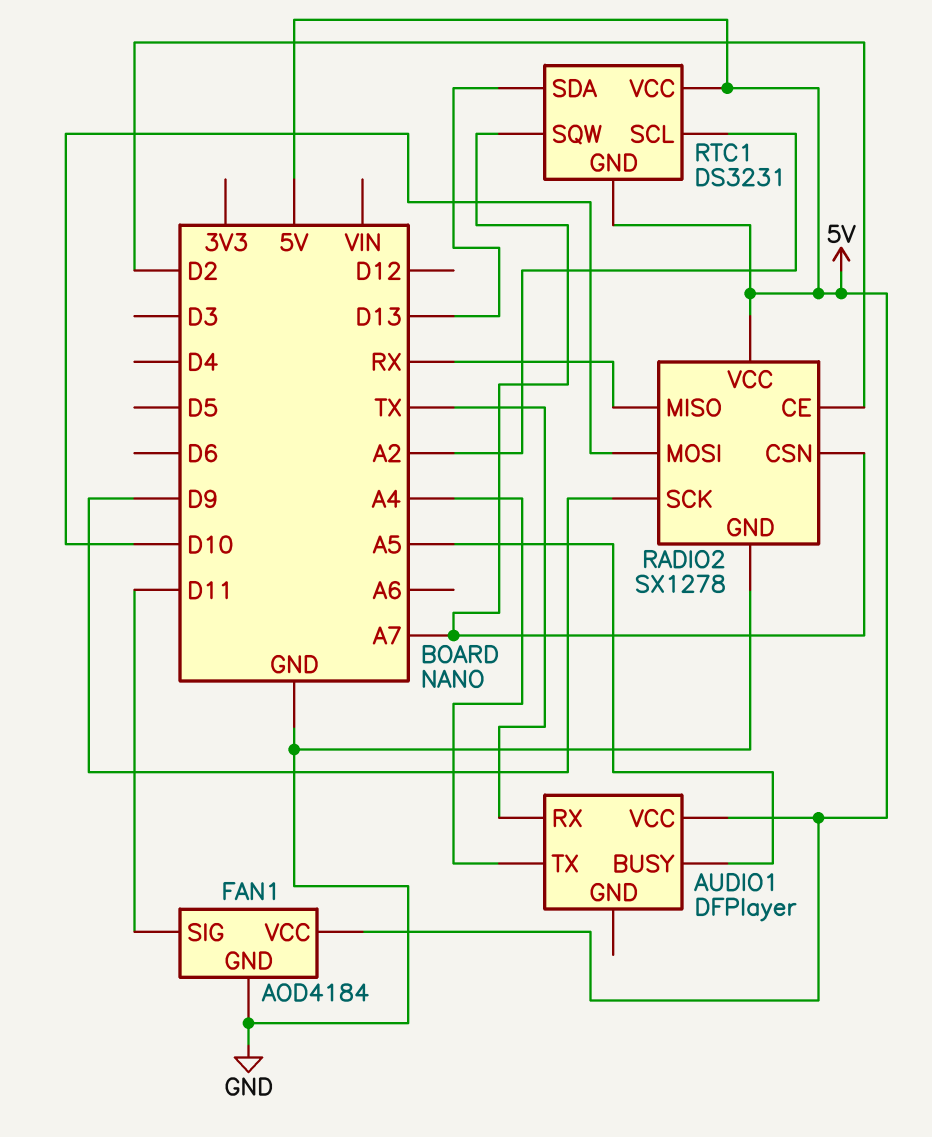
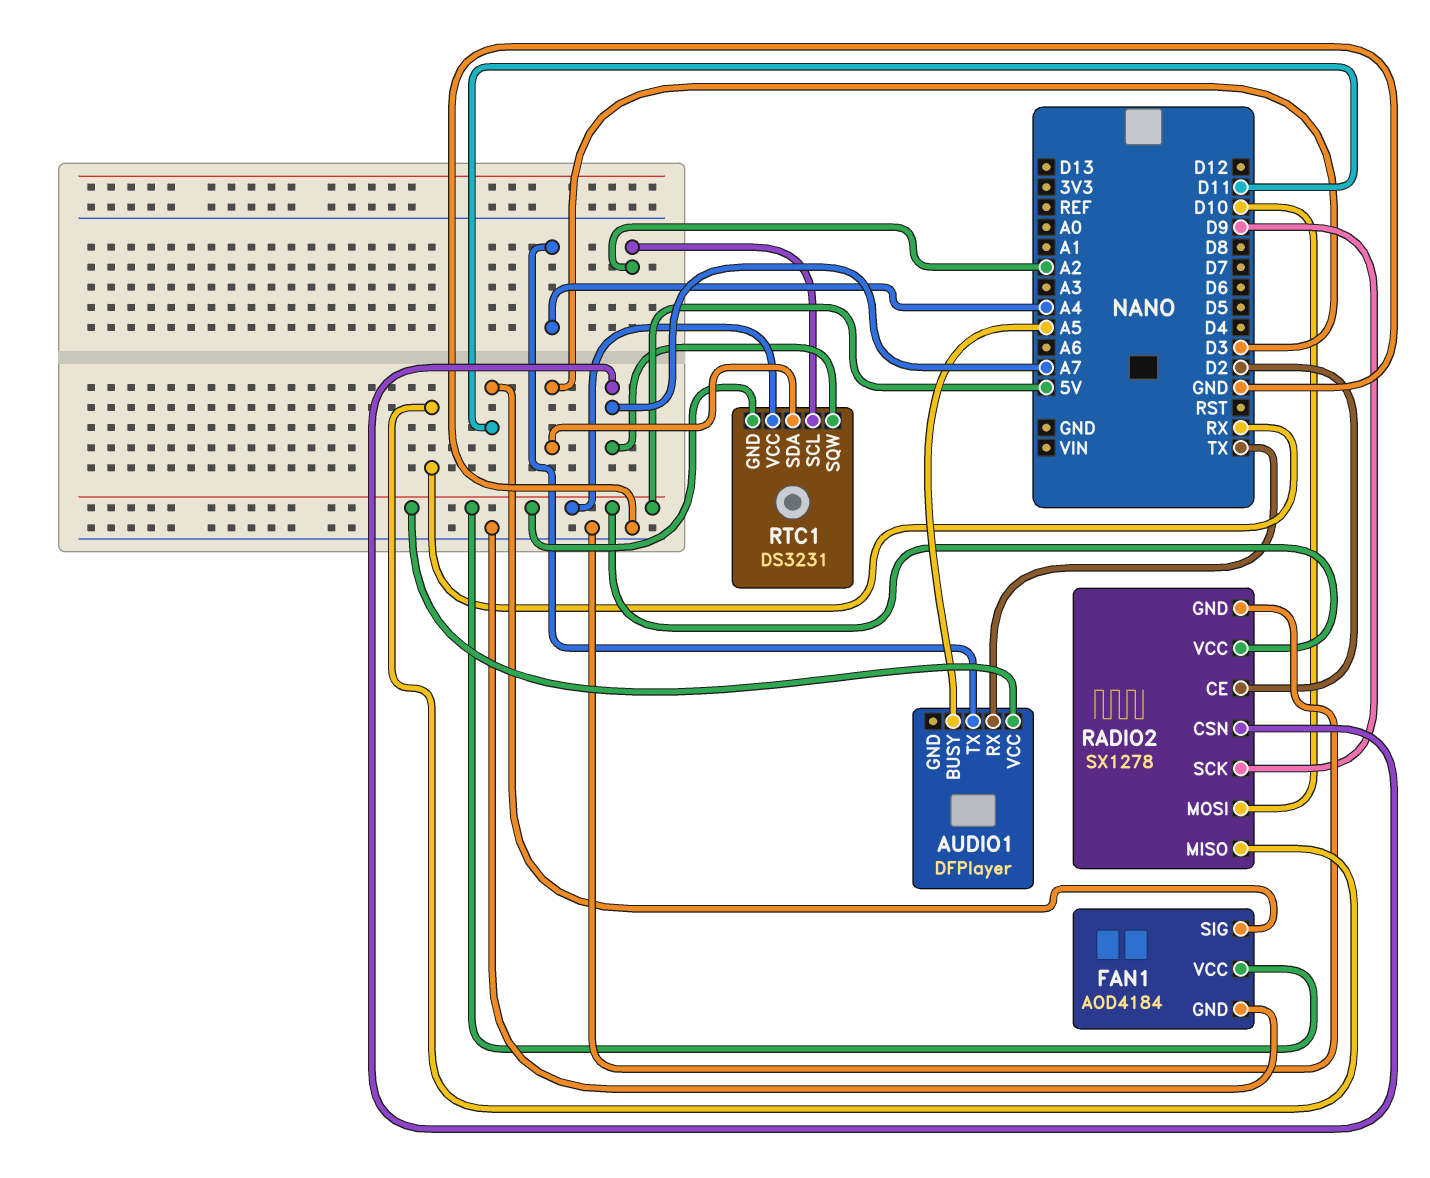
RTC1 pin SDA: D13 -> D3

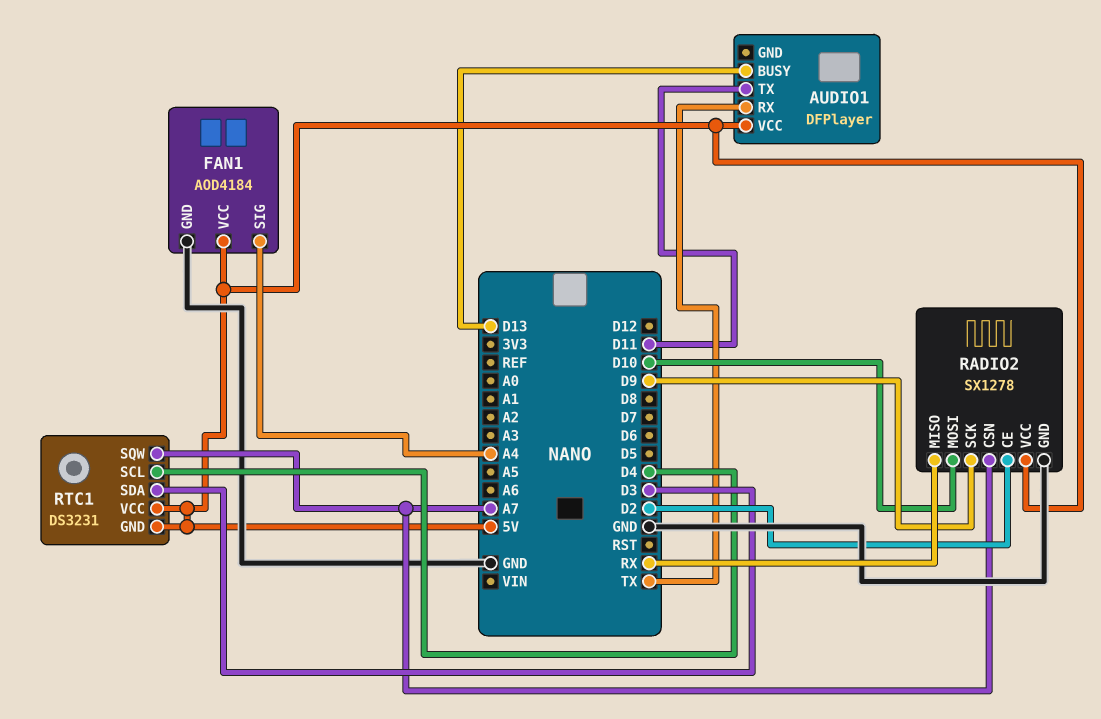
AUDIO1 pin BUSY: A5 -> D13
AUDIO1 pin TX: A4 -> D11
FAN1 pin SIG: D11 -> A4
RTC1 pin SCL: A2 -> D4

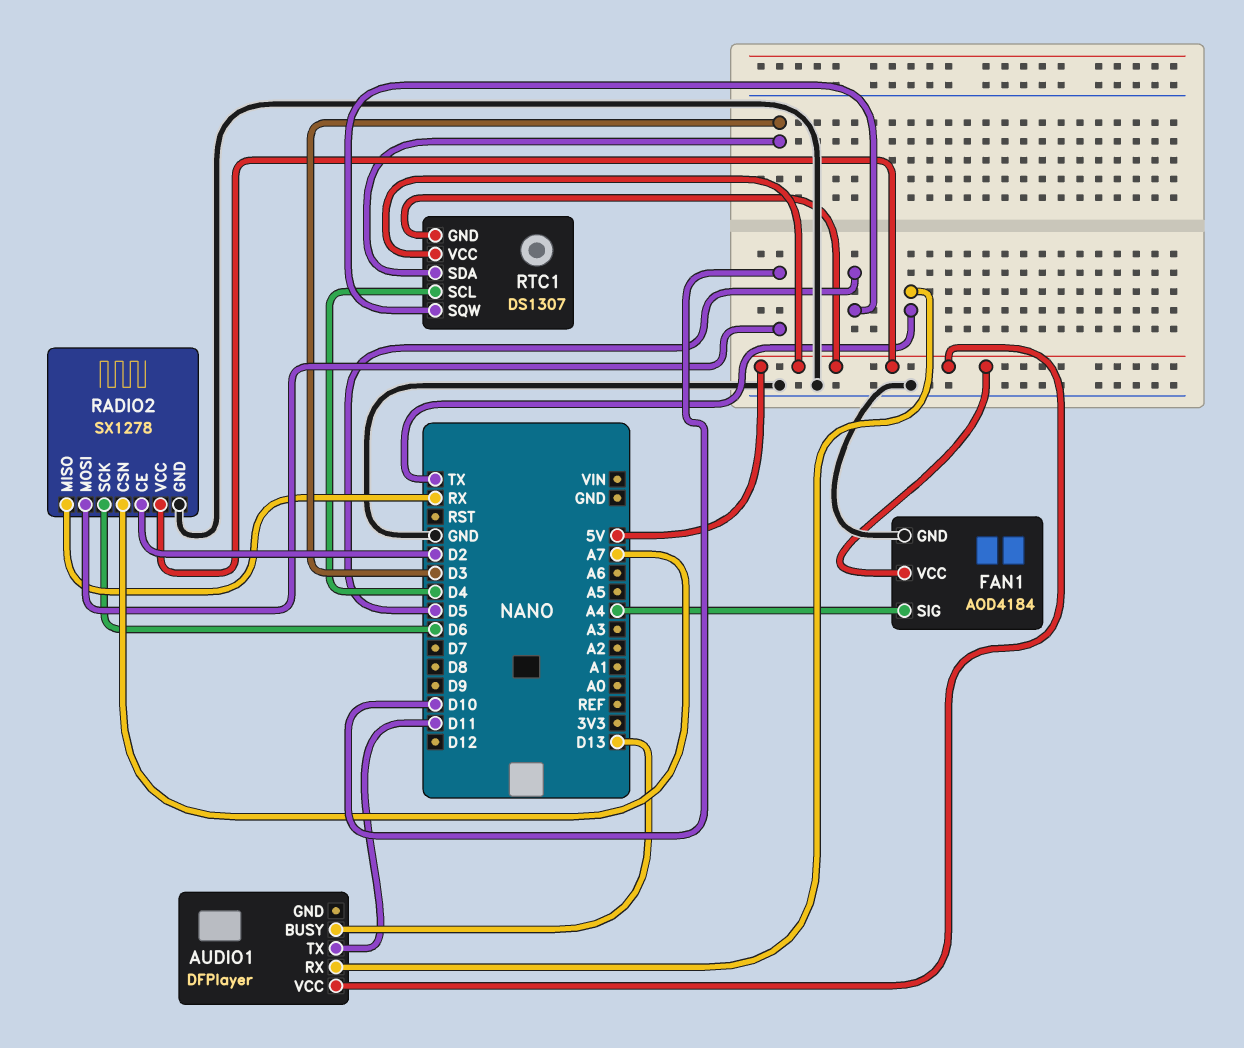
RADIO2 pin SCK: D9 -> D6
RTC1: DS3231 -> DS1307
RTC1 pin SQW: A7 -> D5

